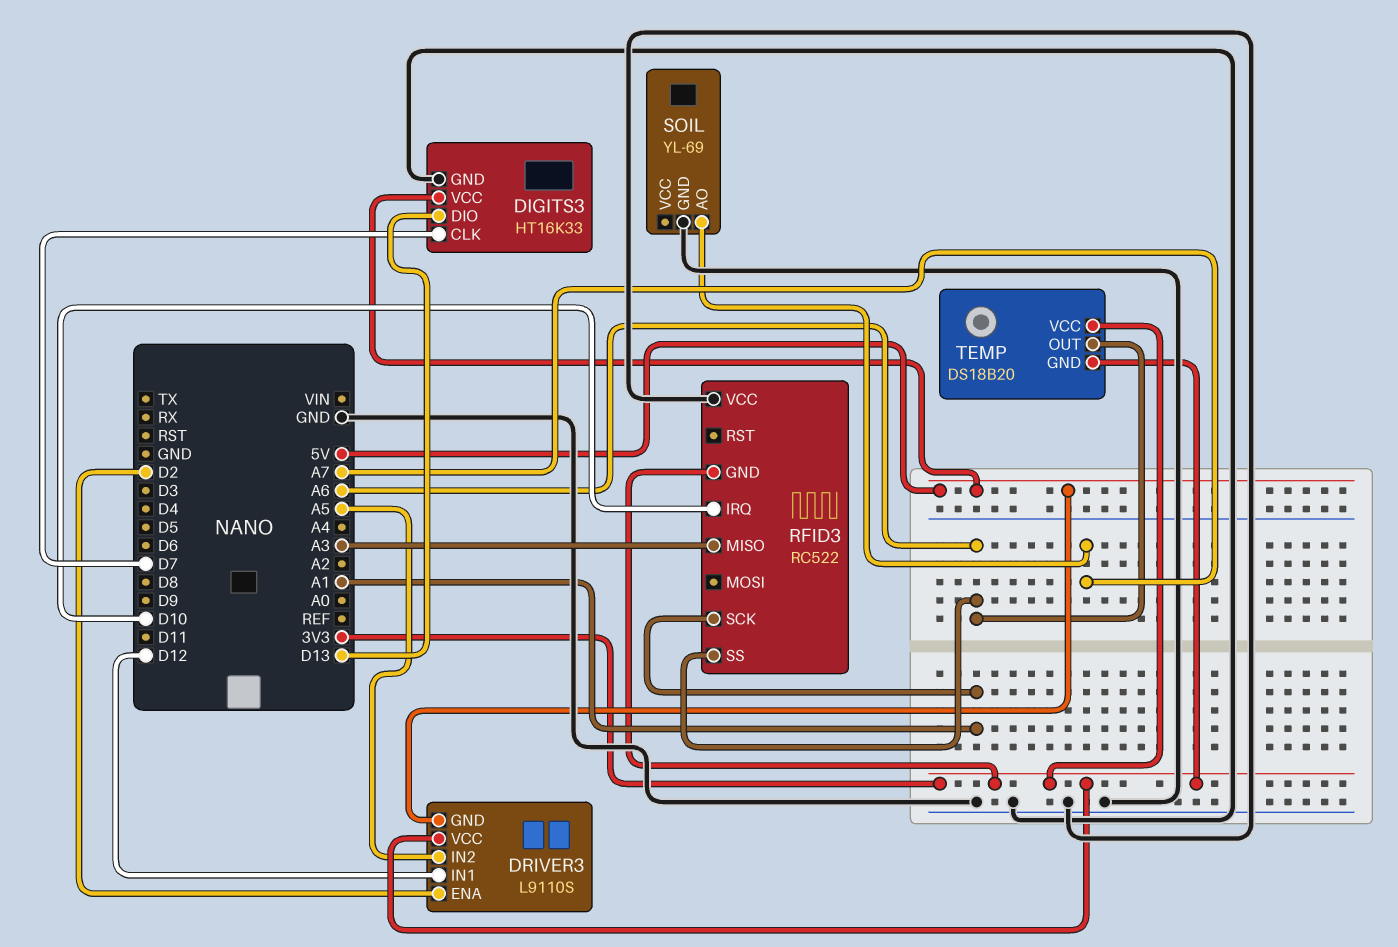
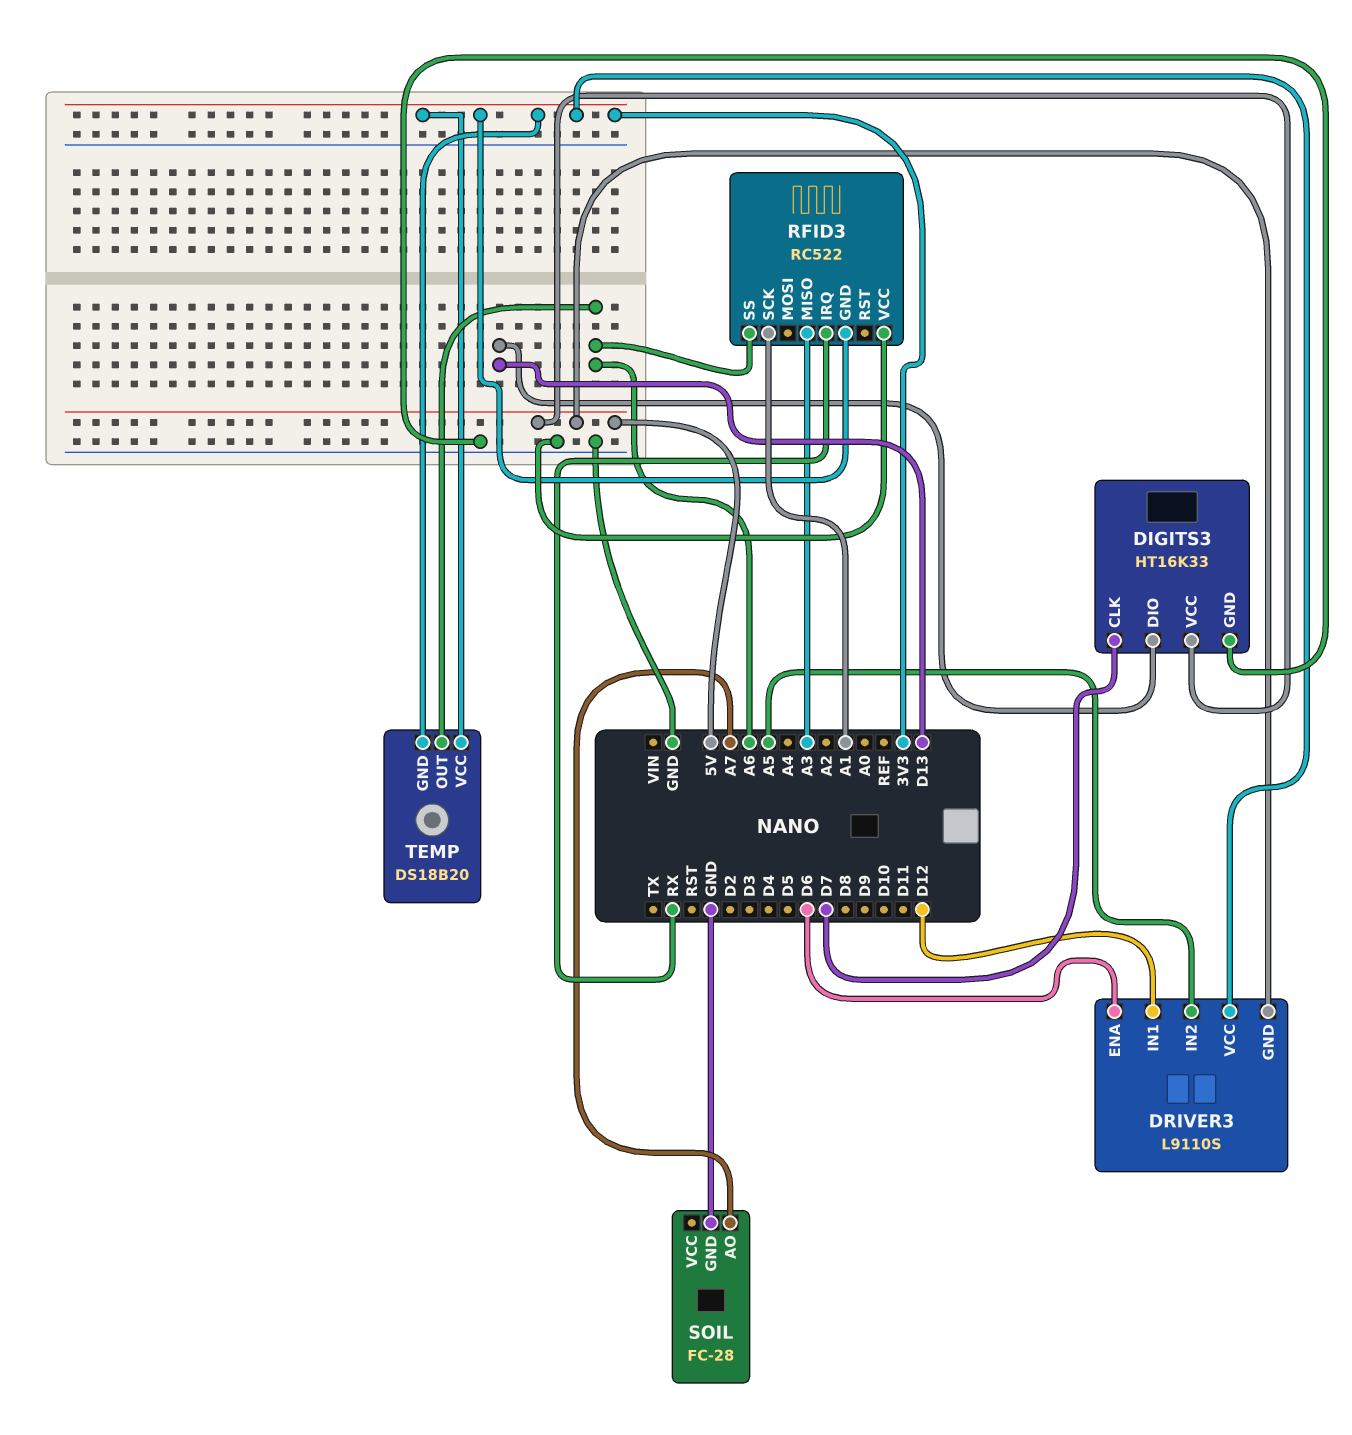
DRIVER3 pin ENA: D2 -> D6
RFID3 pin IRQ: D10 -> RX
SOIL: YL-69 -> FC-28

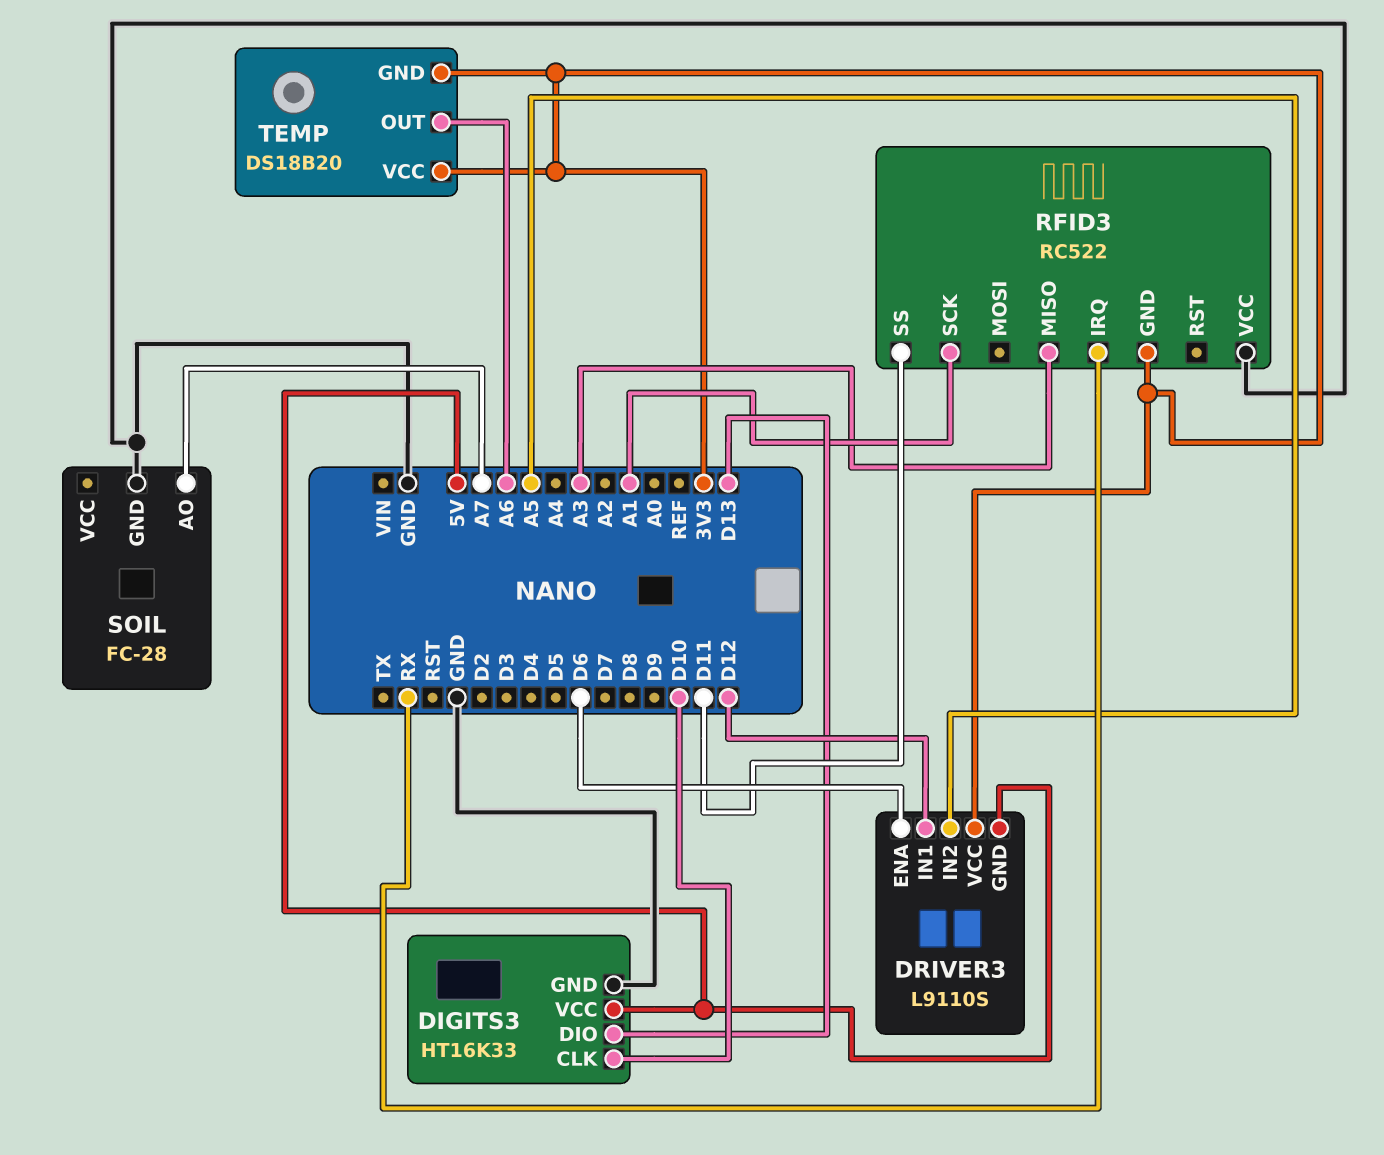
DIGITS3 pin CLK: D7 -> D10
RFID3 pin SS: A6 -> D11

